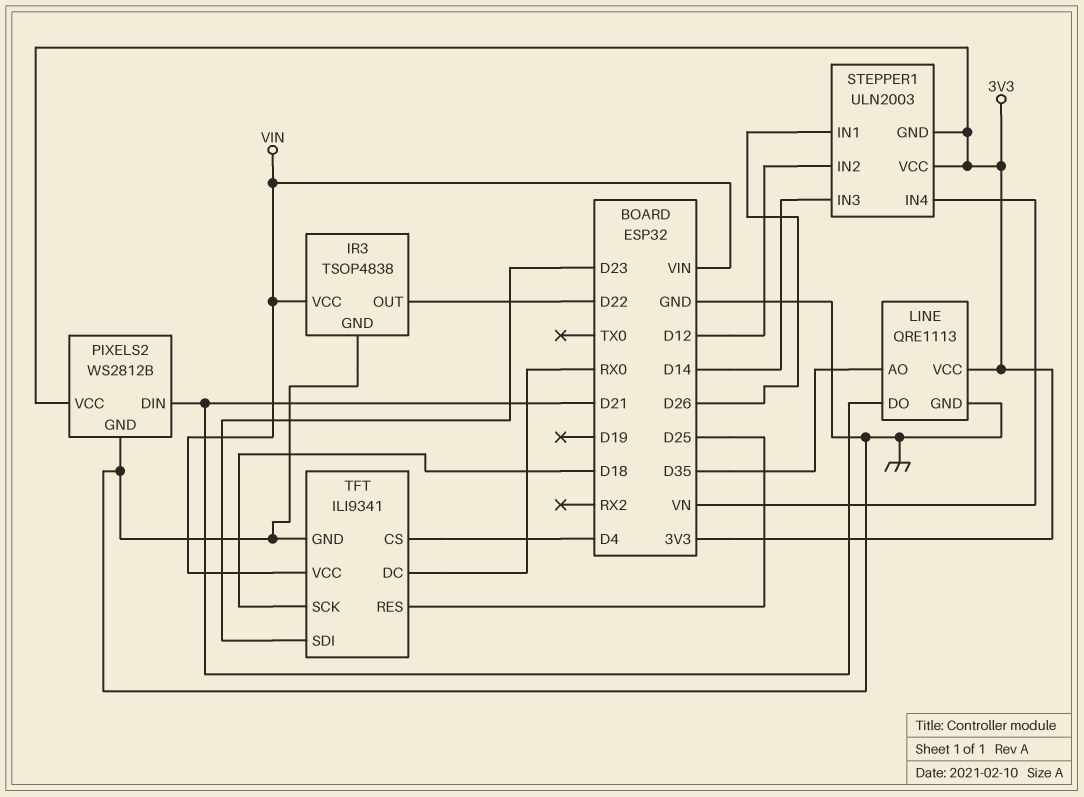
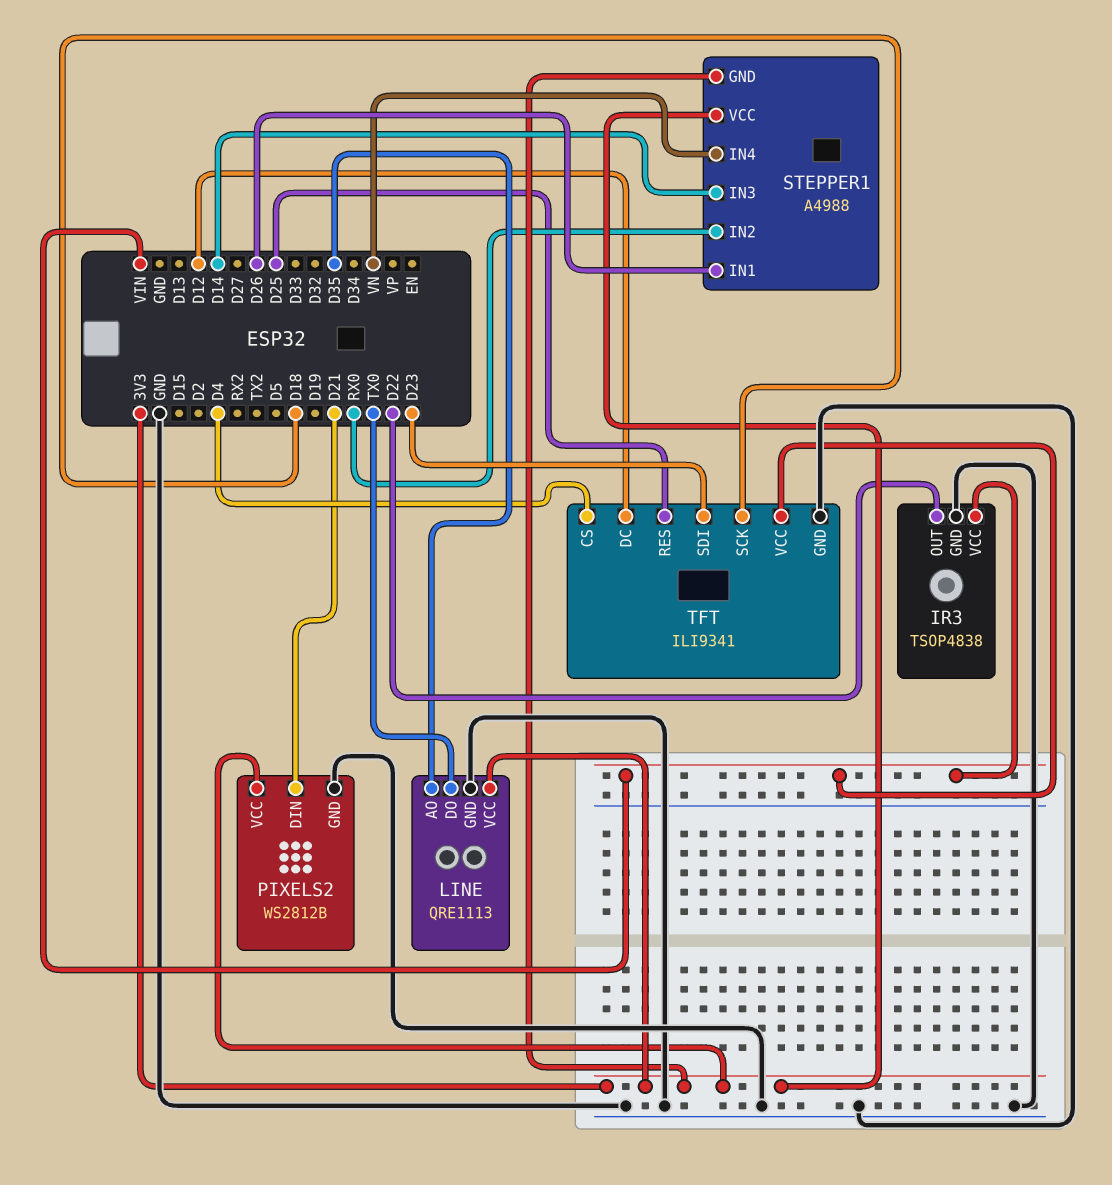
LINE pin DO: D21 -> TX0
STEPPER1: ULN2003 -> A4988
STEPPER1 pin IN2: D12 -> RX0
TFT pin DC: RX0 -> D12

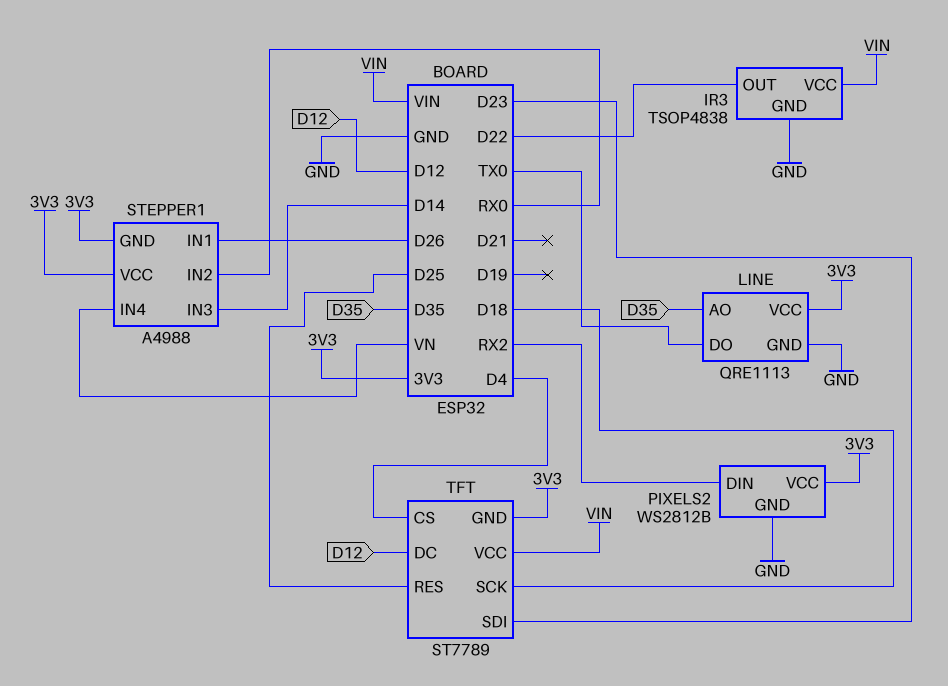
PIXELS2 pin DIN: D21 -> RX2
TFT: ILI9341 -> ST7789
TFT pin GND: GND -> 3V3

